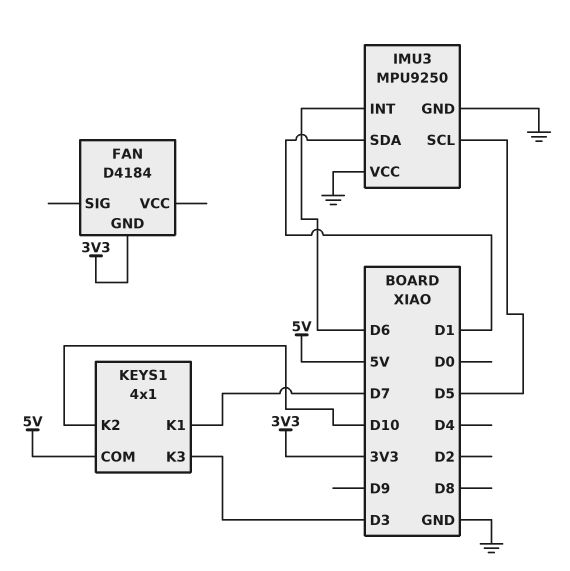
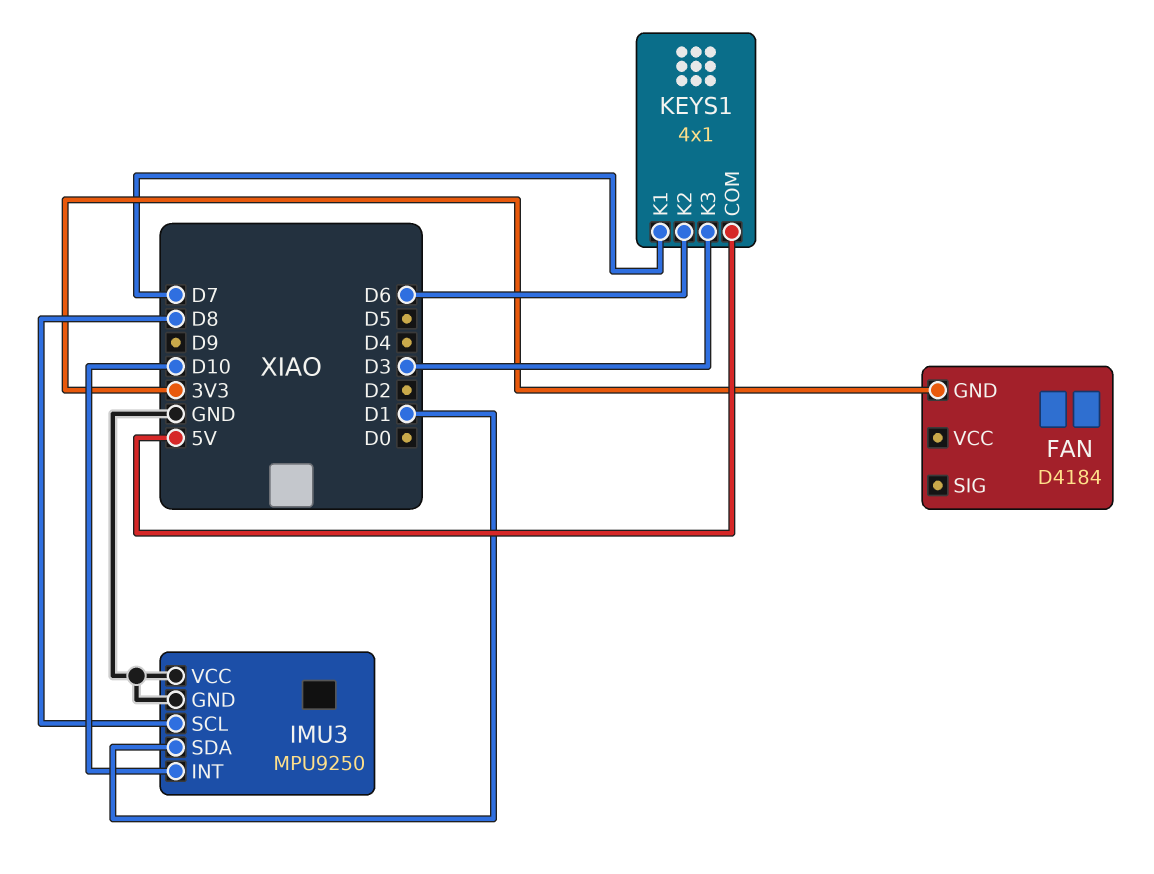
IMU3 pin INT: D6 -> D10
IMU3 pin SCL: D5 -> D8
KEYS1 pin K2: D10 -> D6

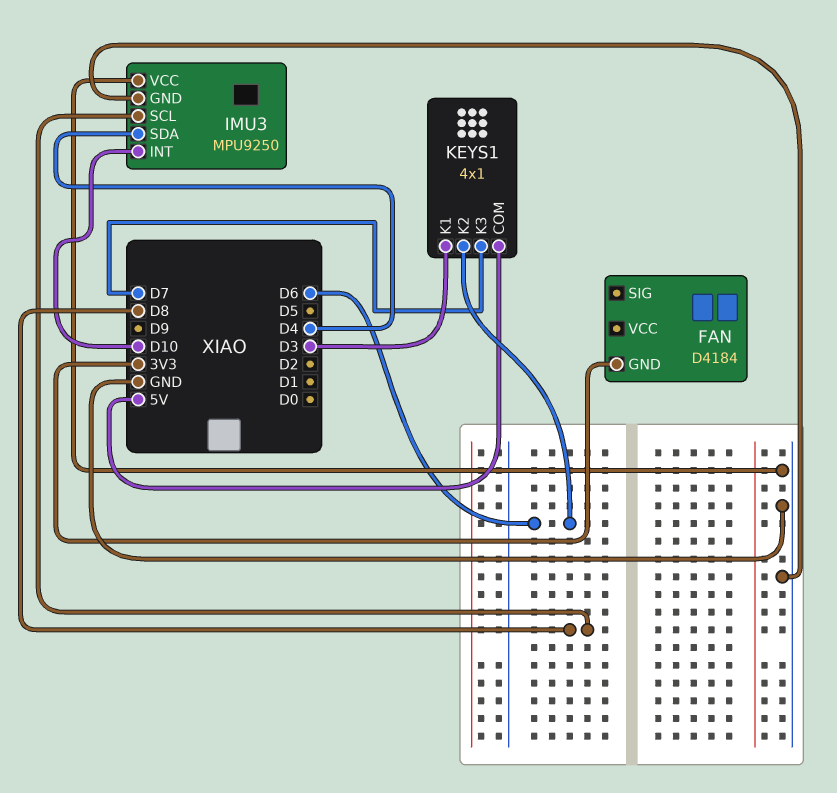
IMU3 pin SDA: D1 -> D4
KEYS1 pin K1: D7 -> D3
KEYS1 pin K3: D3 -> D7

